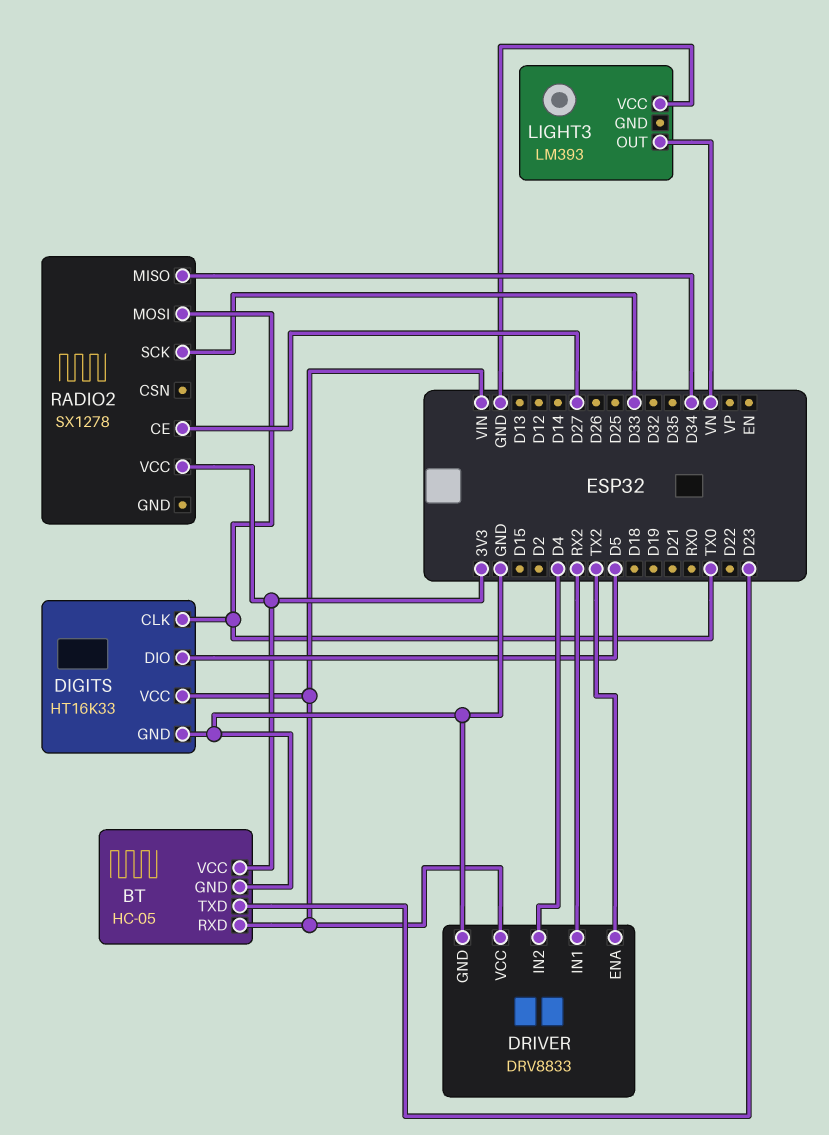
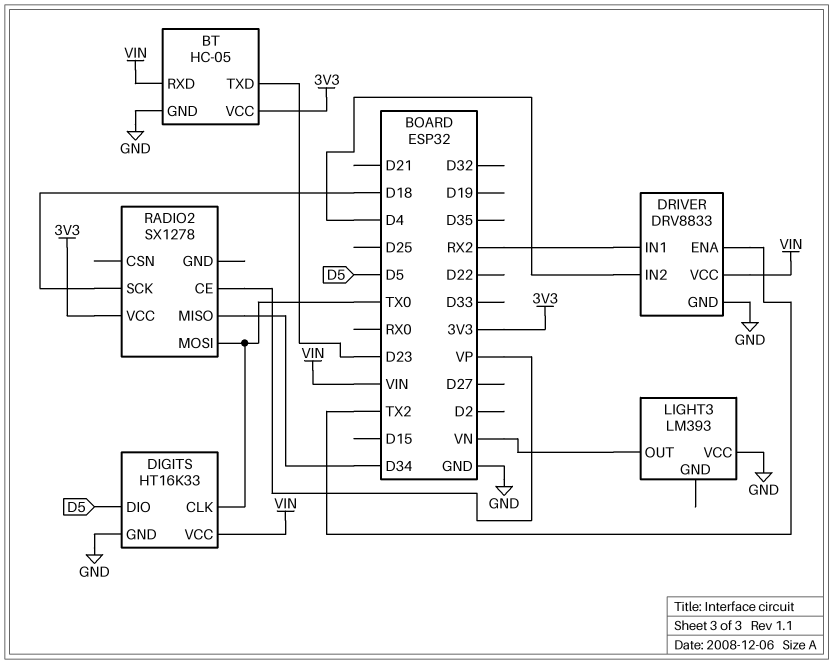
RADIO2 pin CE: D27 -> VP
RADIO2 pin SCK: D33 -> D18

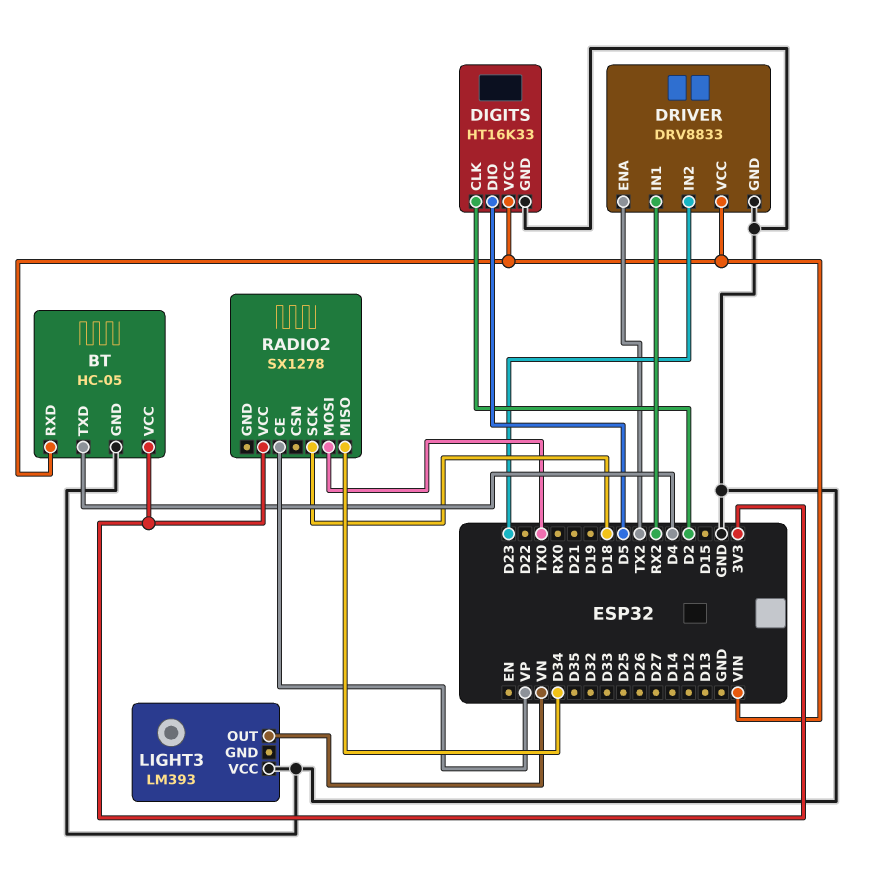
BT pin TXD: D23 -> D4
DIGITS pin CLK: TX0 -> D2
DRIVER pin IN2: D4 -> D23

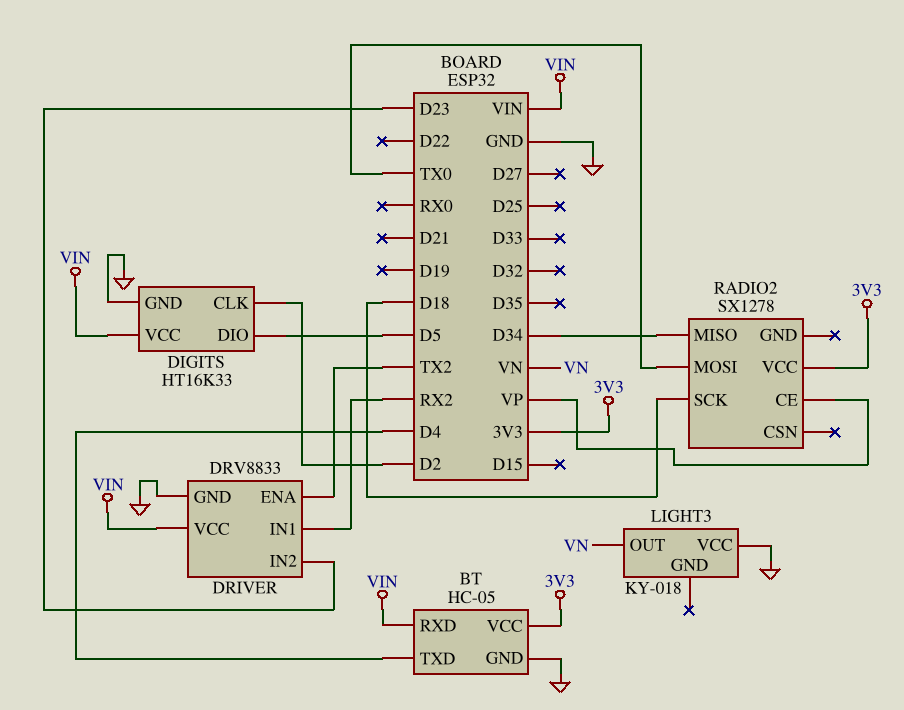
LIGHT3: LM393 -> KY-018

